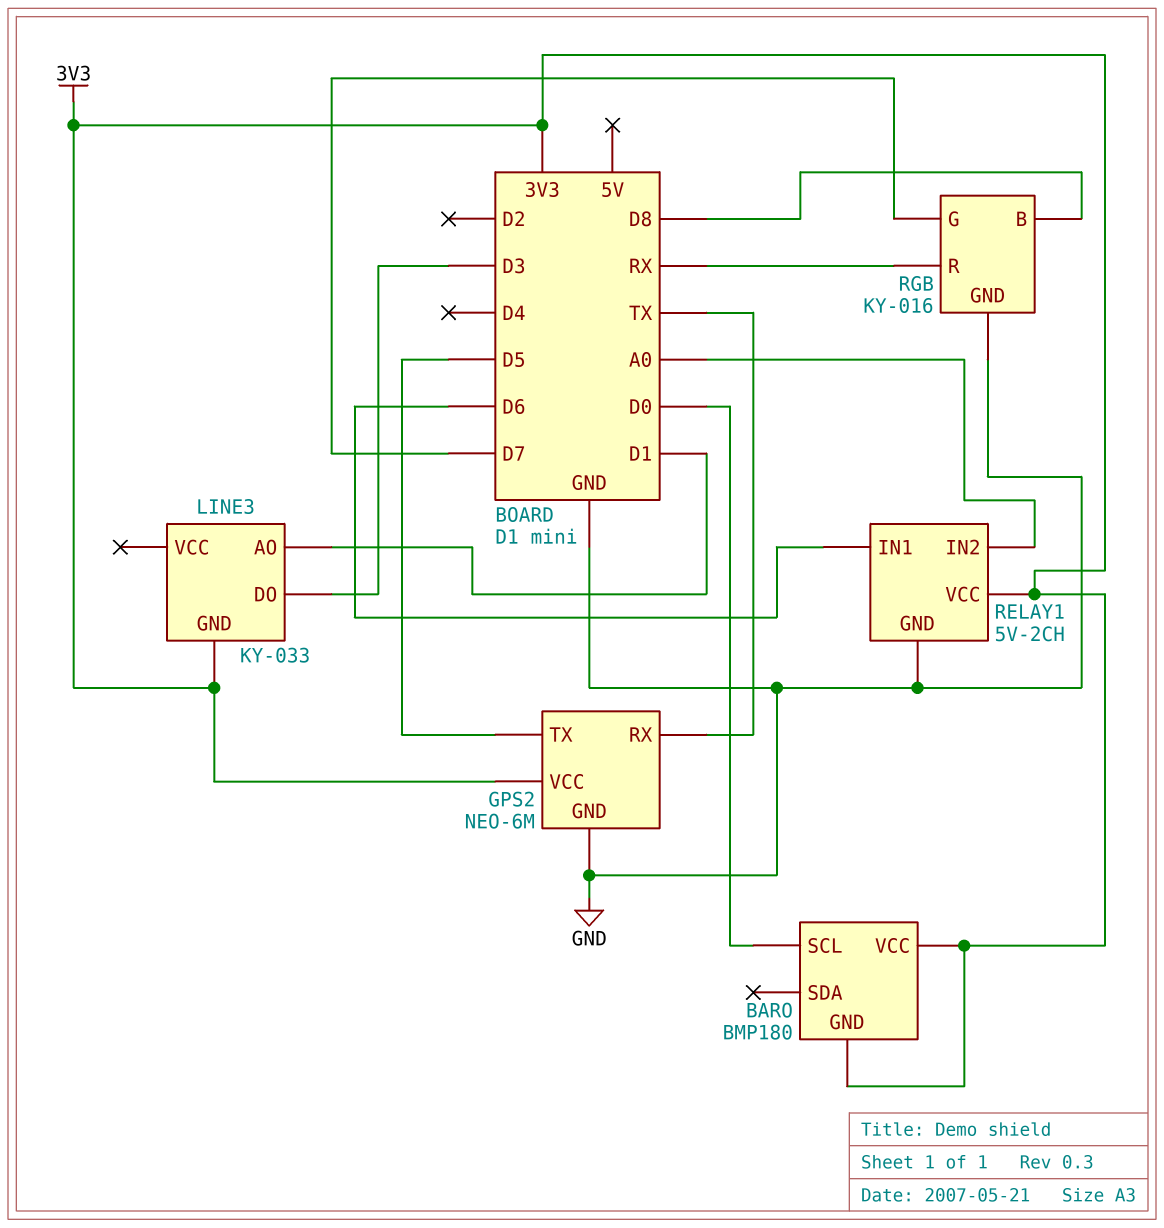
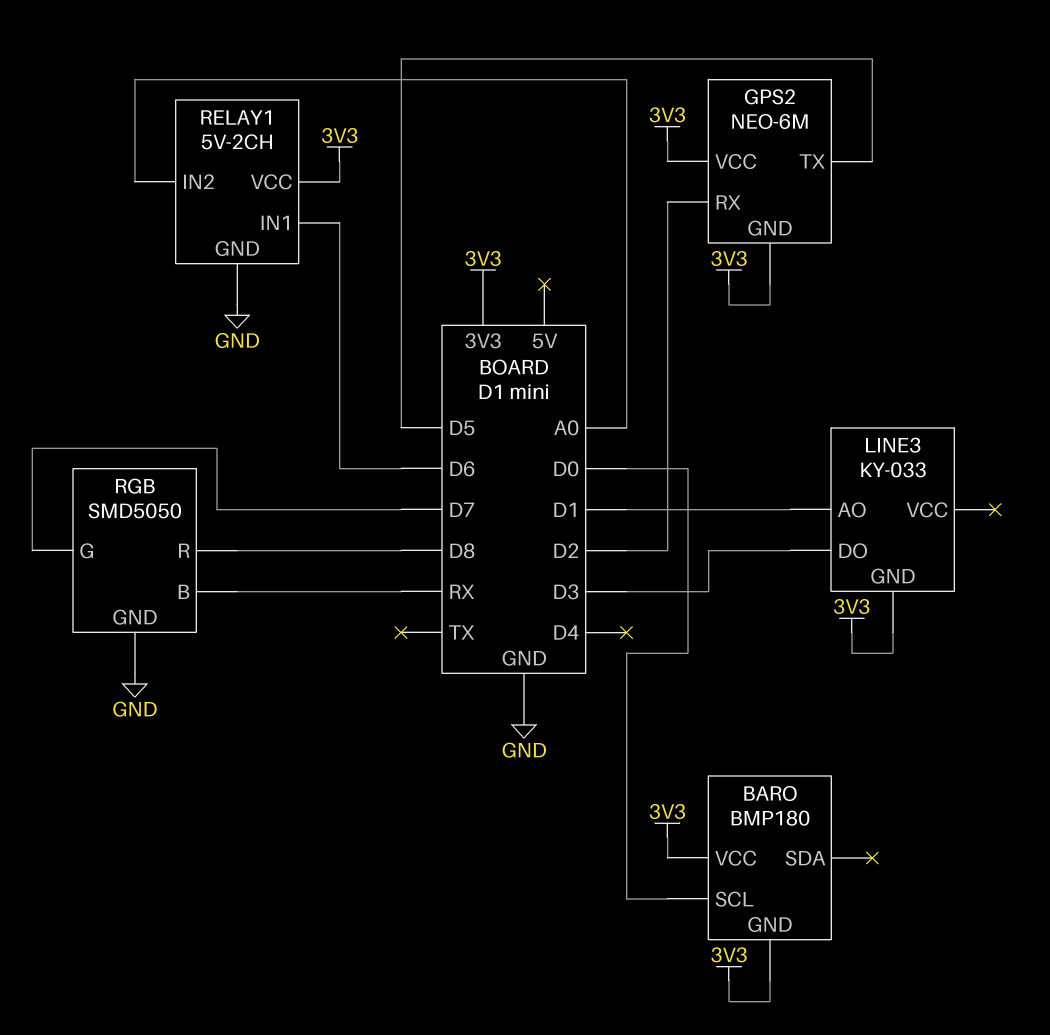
GPS2 pin GND: GND -> 3V3
GPS2 pin RX: TX -> D2
RGB: KY-016 -> SMD5050
RGB pin B: D8 -> RX
RGB pin R: RX -> D8

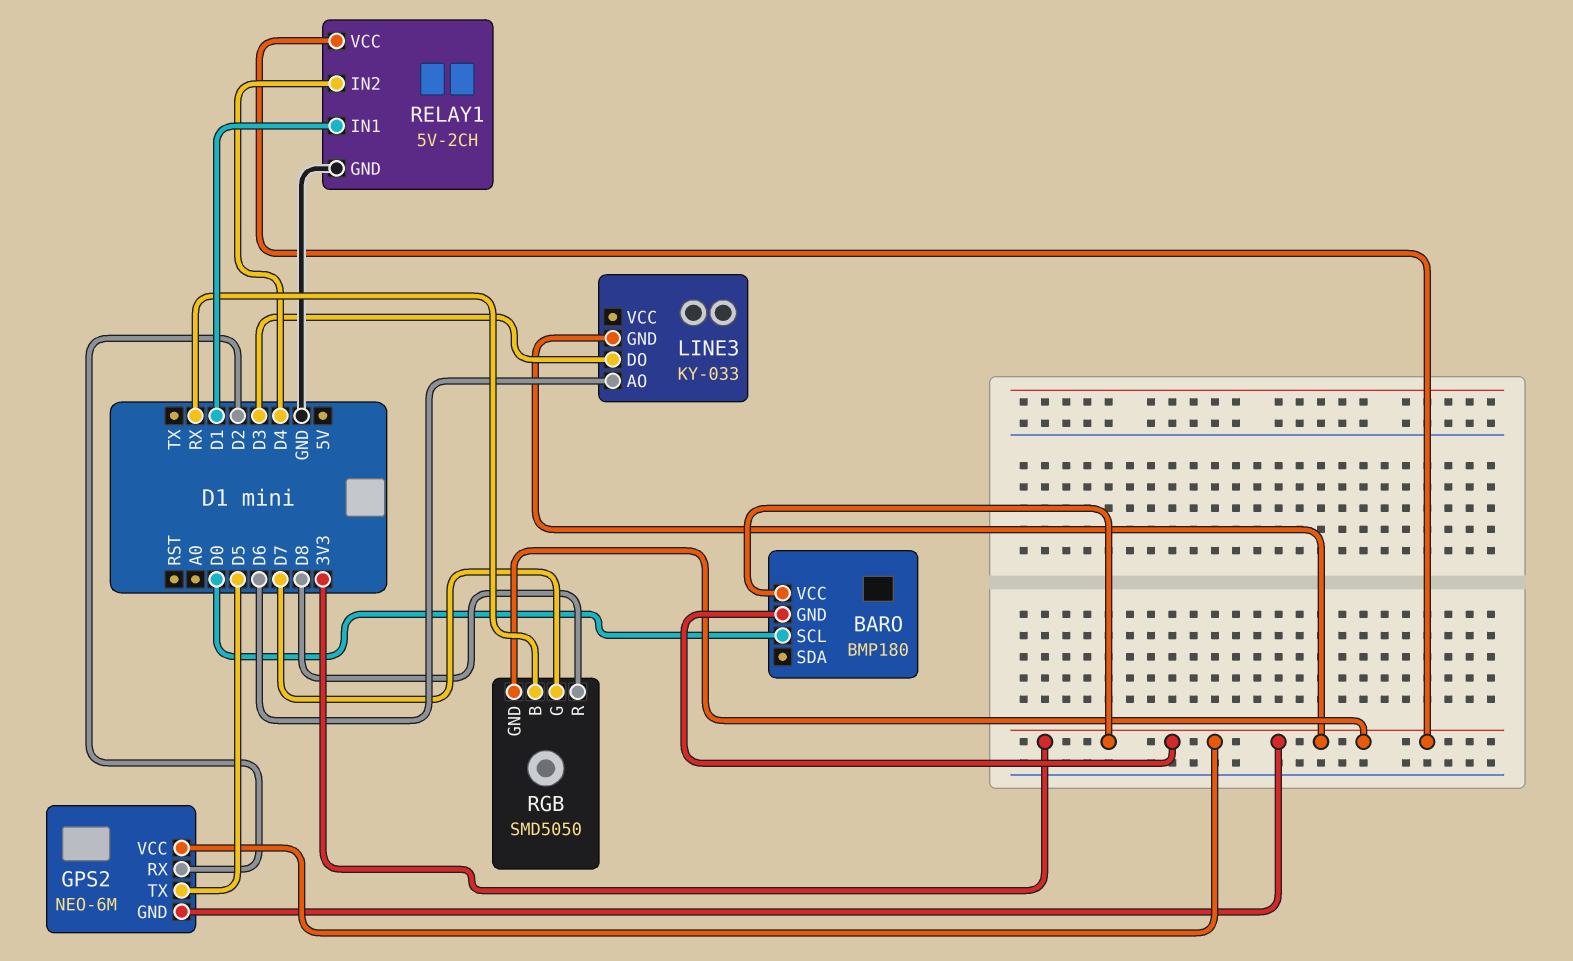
LINE3 pin AO: D1 -> D6
RELAY1 pin IN1: D6 -> D1
RELAY1 pin IN2: A0 -> D4
RGB pin GND: GND -> 3V3

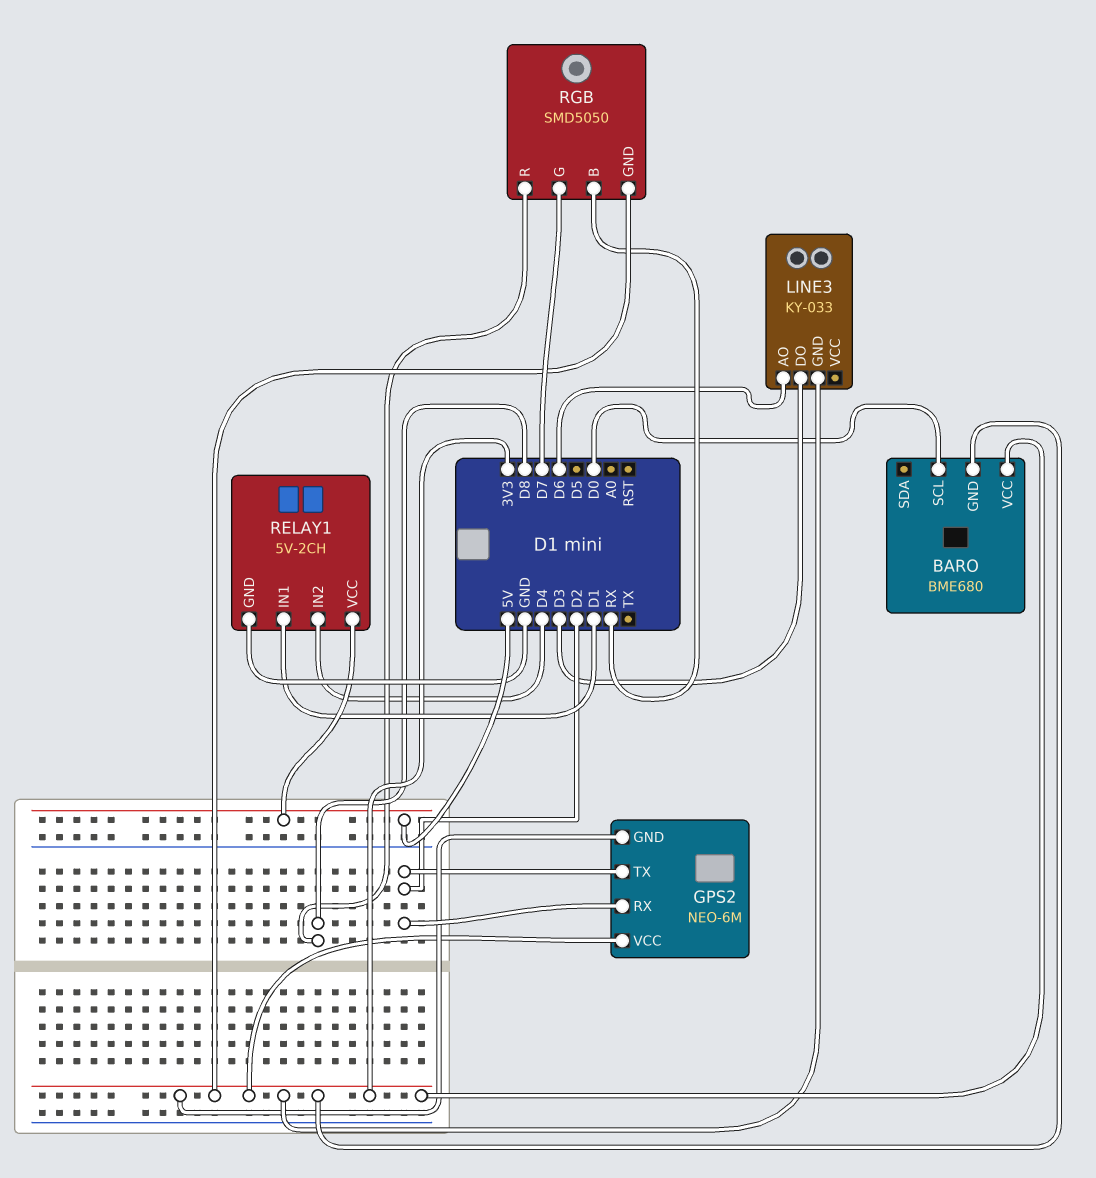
BARO: BMP180 -> BME680
GPS2 pin TX: D5 -> D2
RELAY1 pin VCC: 3V3 -> 5V

